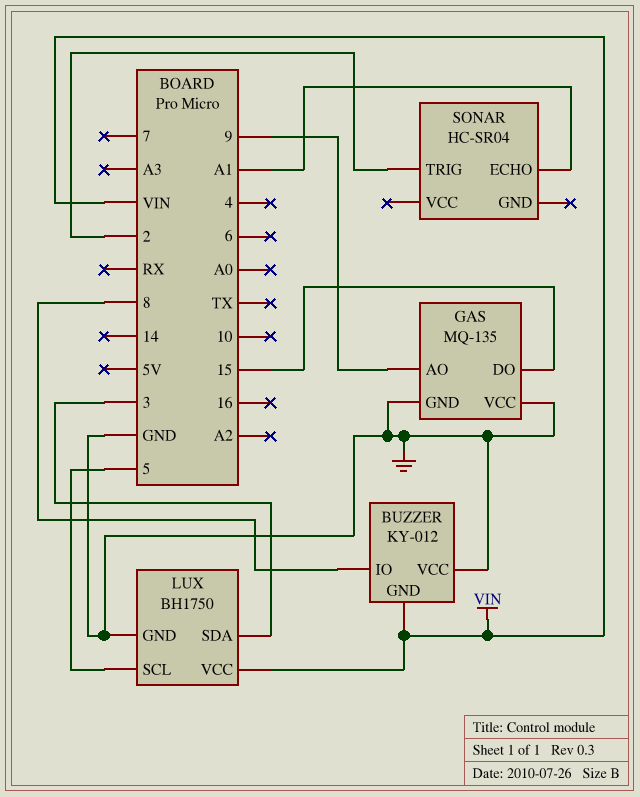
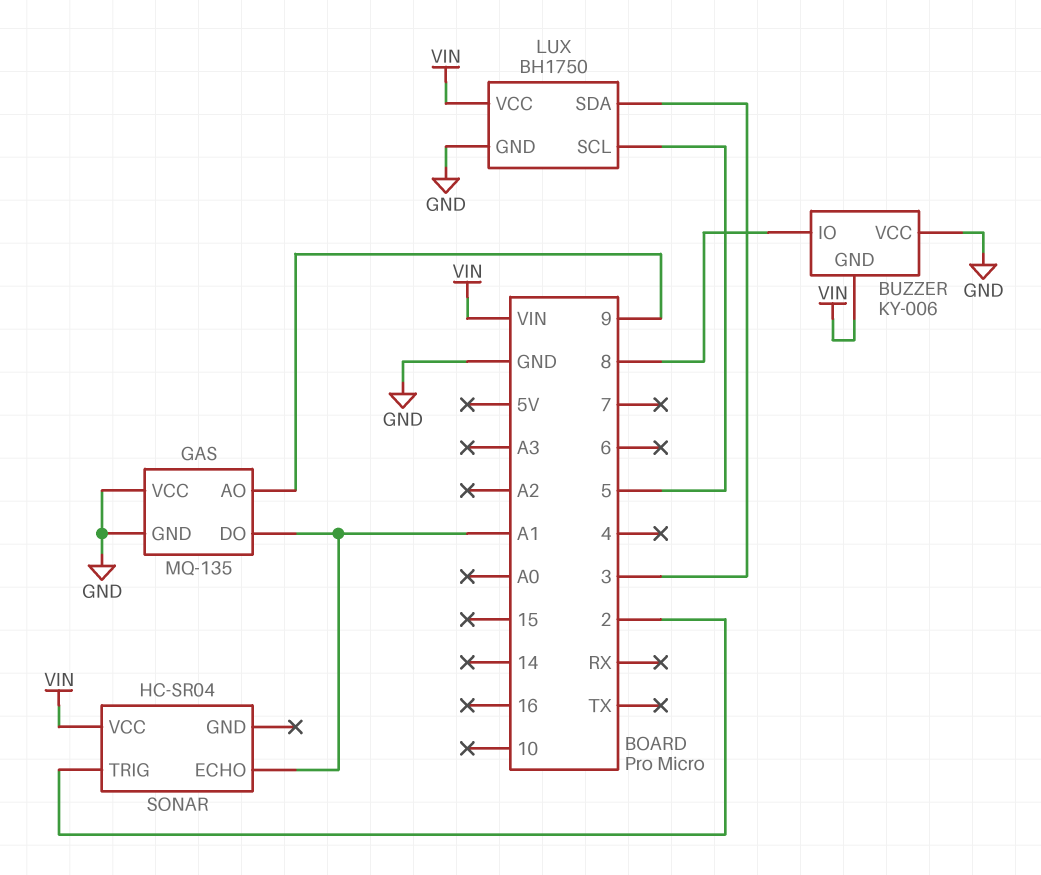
BUZZER: KY-012 -> KY-006
GAS pin DO: 15 -> A1
SONAR pin VCC: none -> VIN

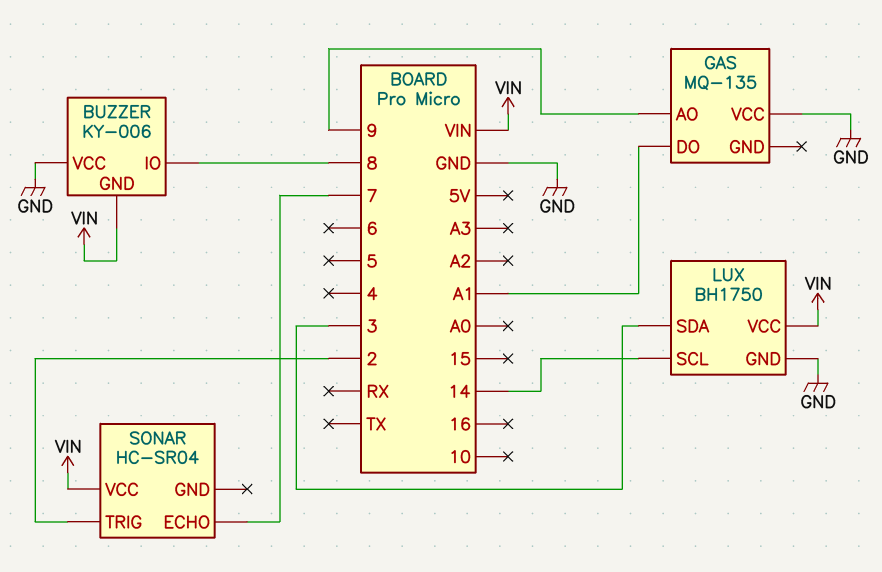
GAS pin GND: GND -> none
LUX pin SCL: 5 -> 14
SONAR pin ECHO: A1 -> 7

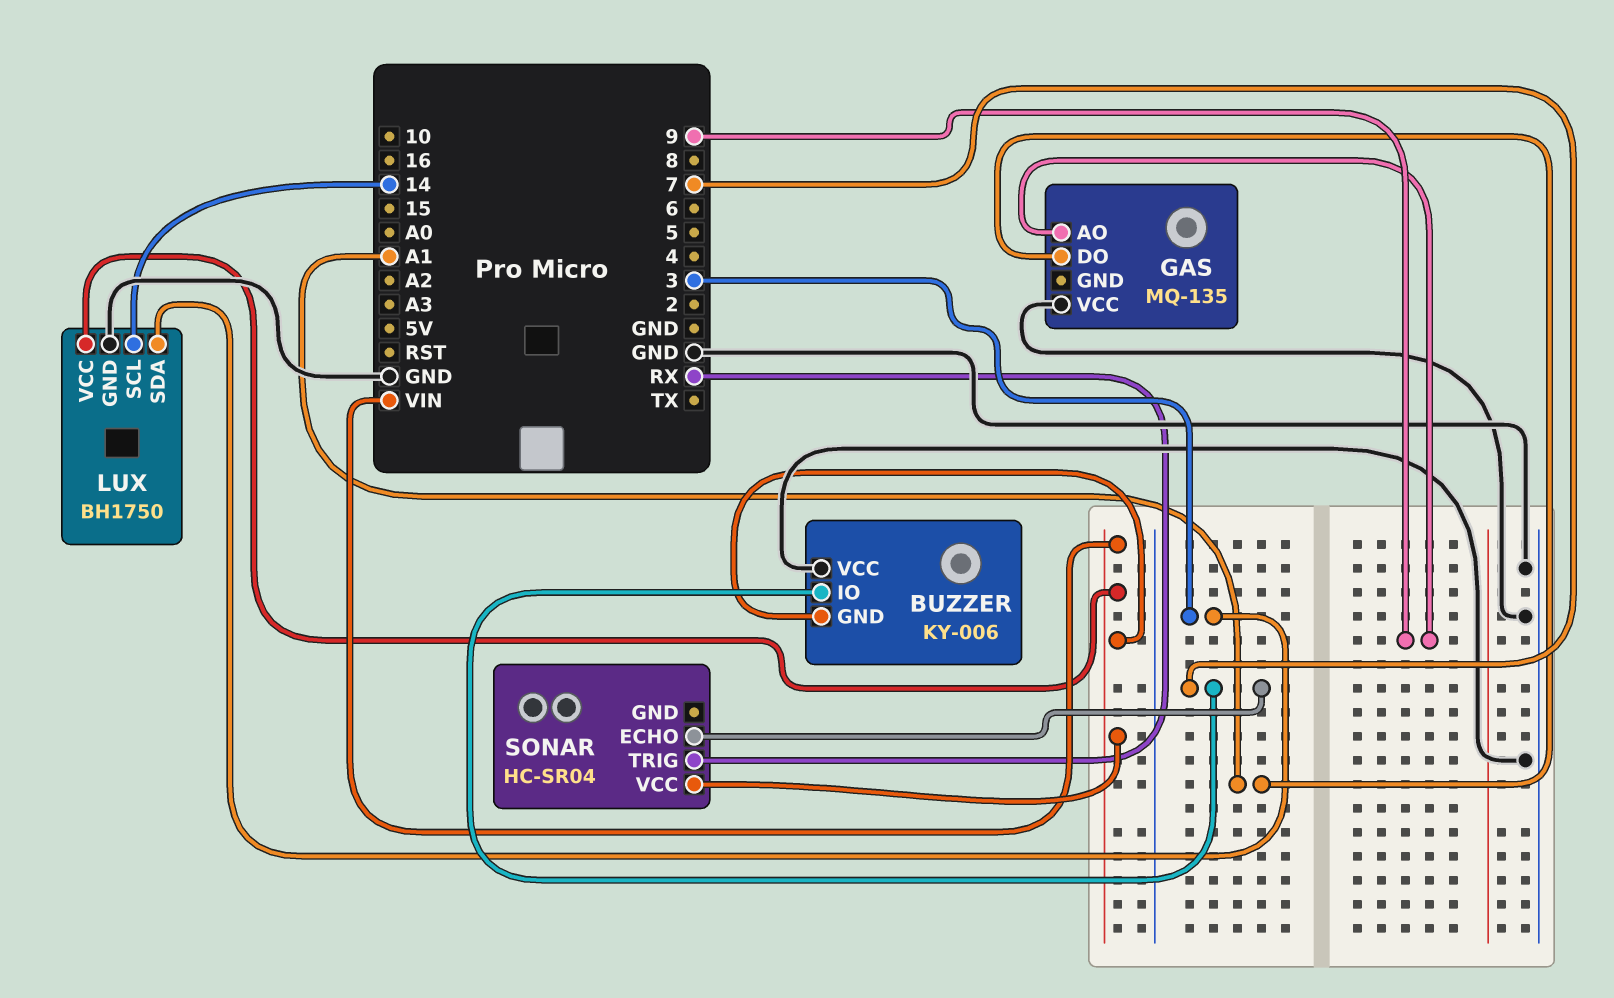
BUZZER pin IO: 8 -> 7
SONAR pin TRIG: 2 -> RX

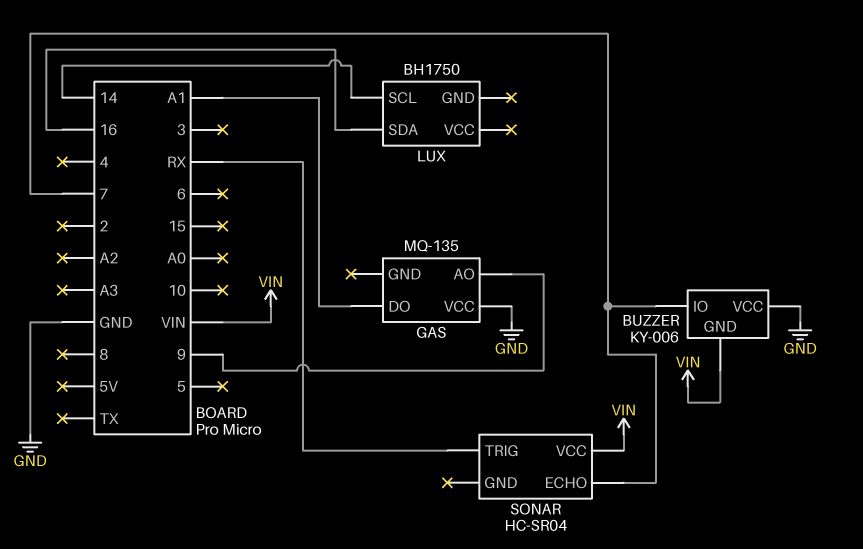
LUX pin GND: GND -> none
LUX pin SDA: 3 -> 16
LUX pin VCC: VIN -> none

